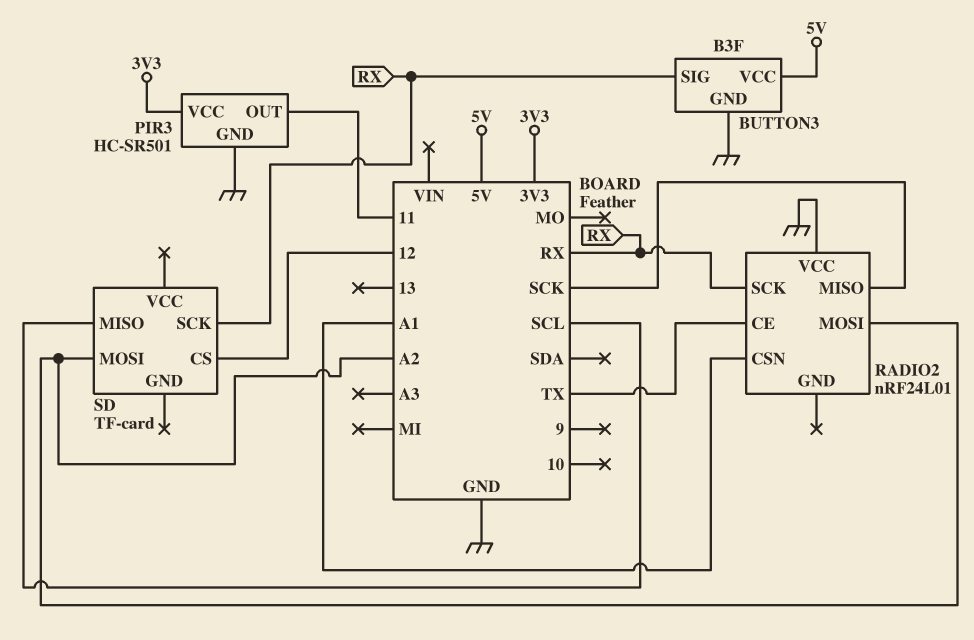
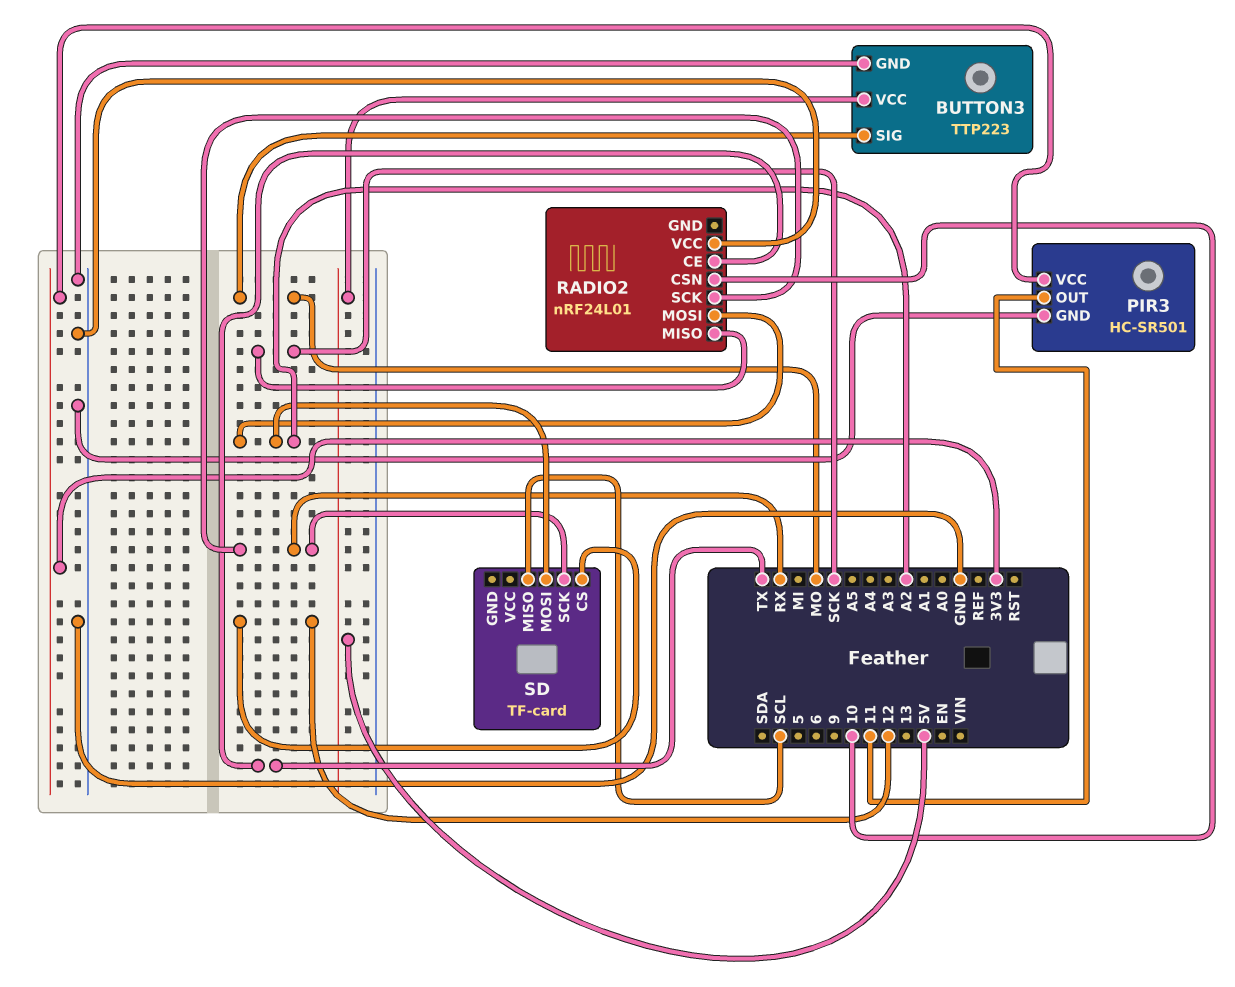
BUTTON3: B3F -> TTP223
BUTTON3 pin SIG: RX -> MO
RADIO2 pin CSN: A1 -> 10

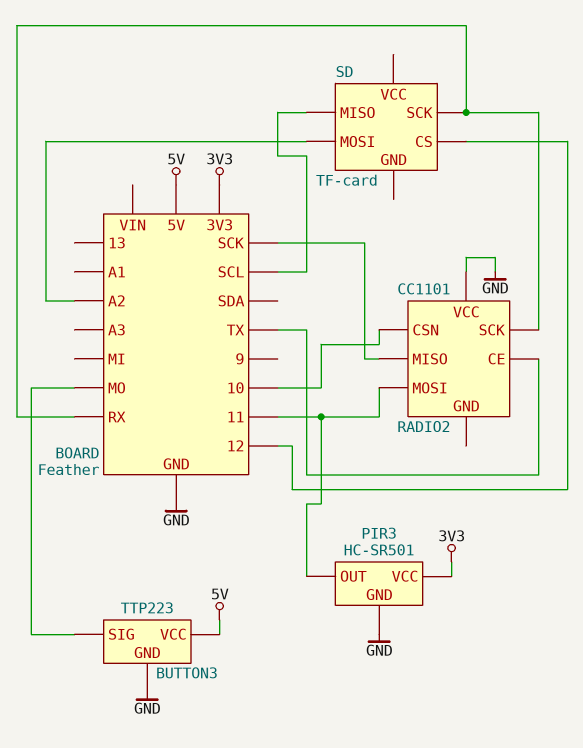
RADIO2: nRF24L01 -> CC1101
RADIO2 pin MOSI: A2 -> 11

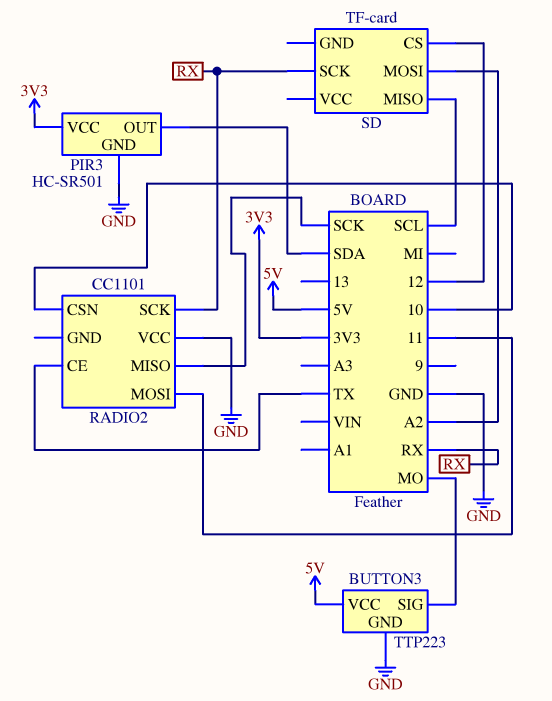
PIR3 pin OUT: 11 -> SDA

